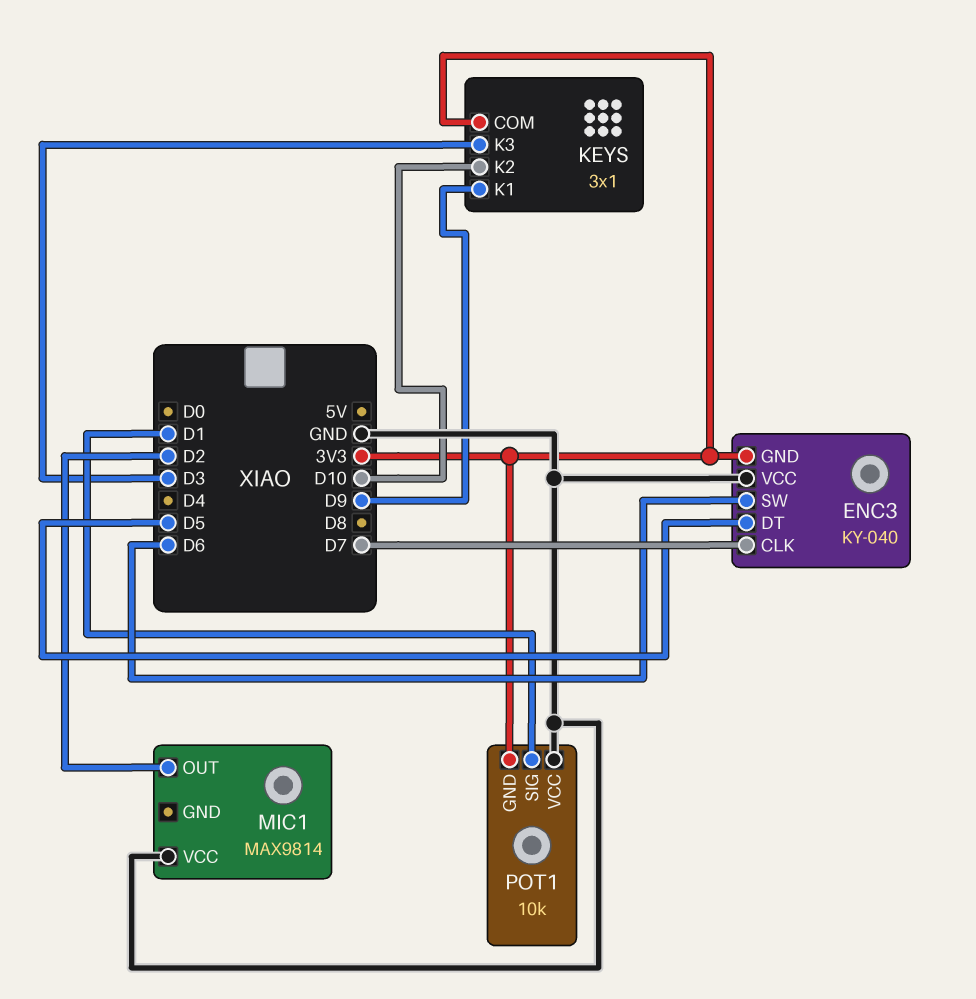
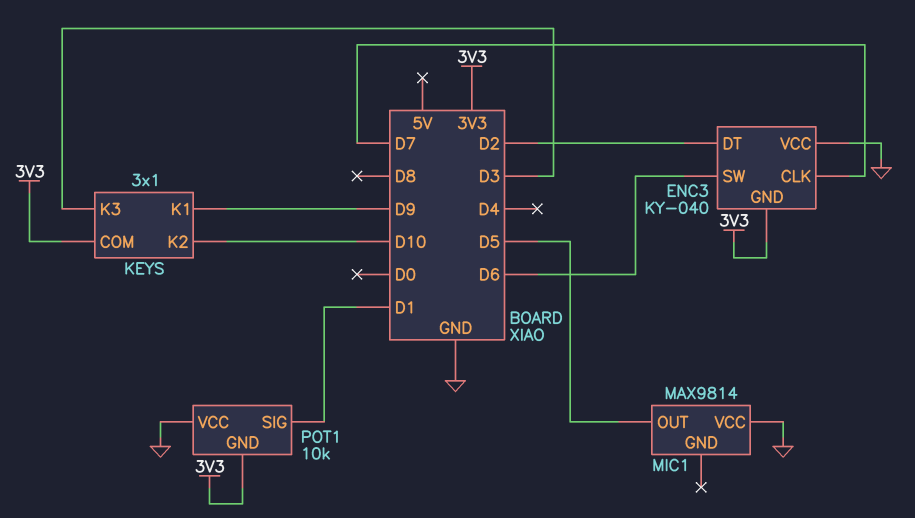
ENC3 pin DT: D5 -> D2
MIC1 pin OUT: D2 -> D5

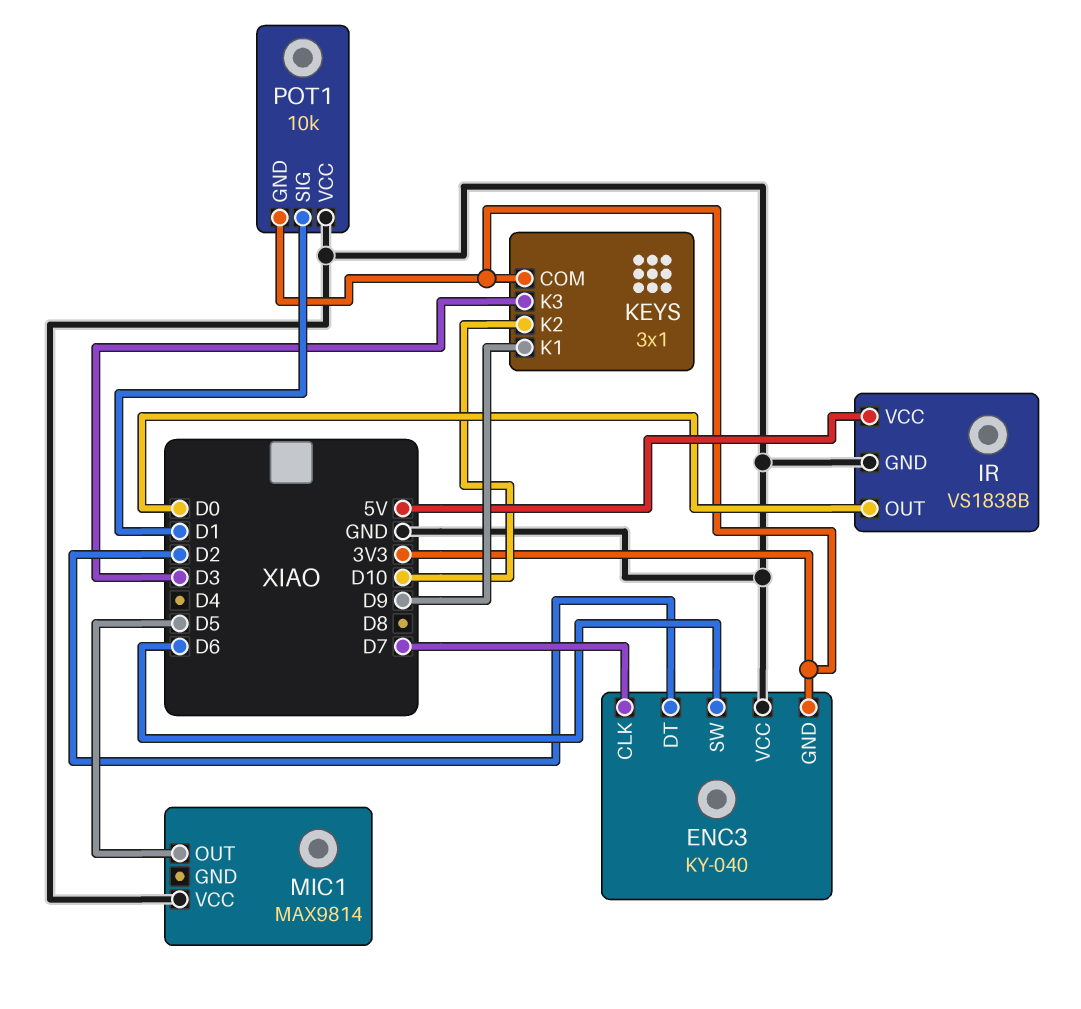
IR: none -> VS1838B
IR pin GND: none -> GND
IR pin OUT: none -> D0
IR pin VCC: none -> 5V

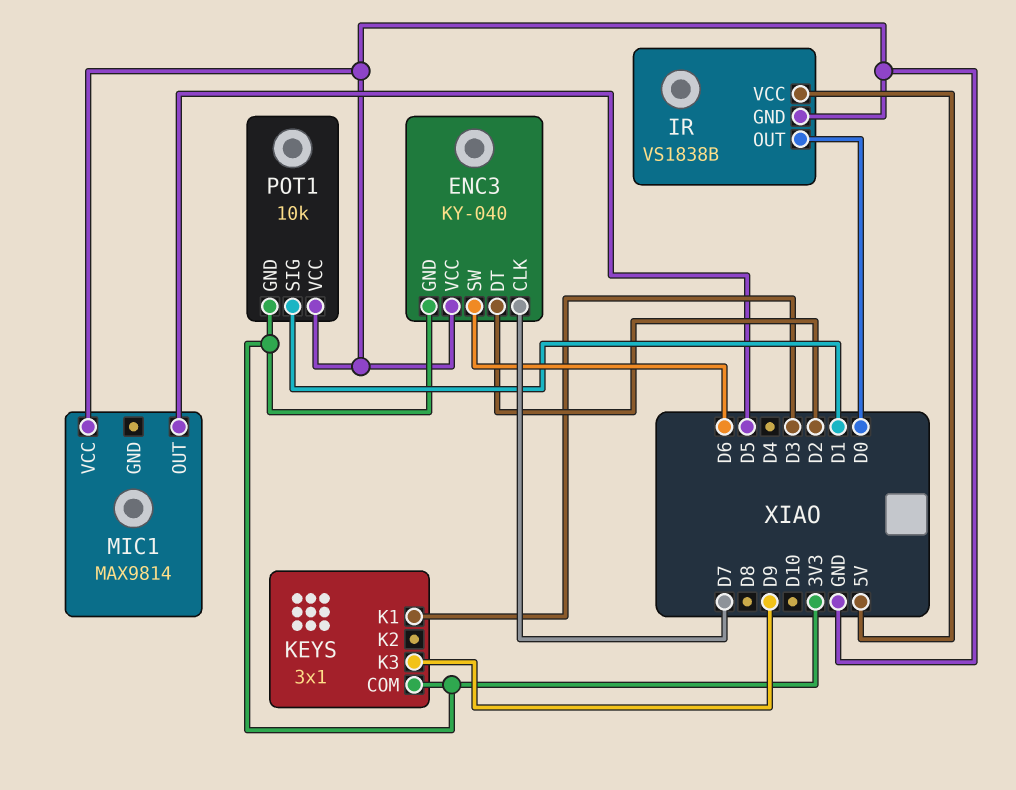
KEYS pin K1: D9 -> D3
KEYS pin K2: D10 -> none
KEYS pin K3: D3 -> D9

